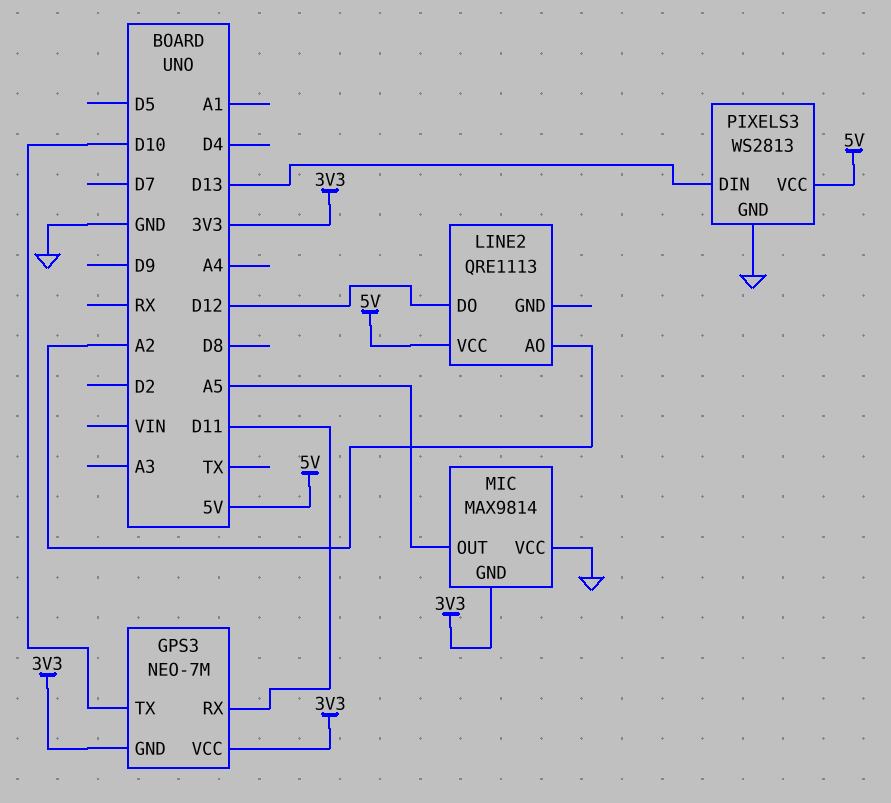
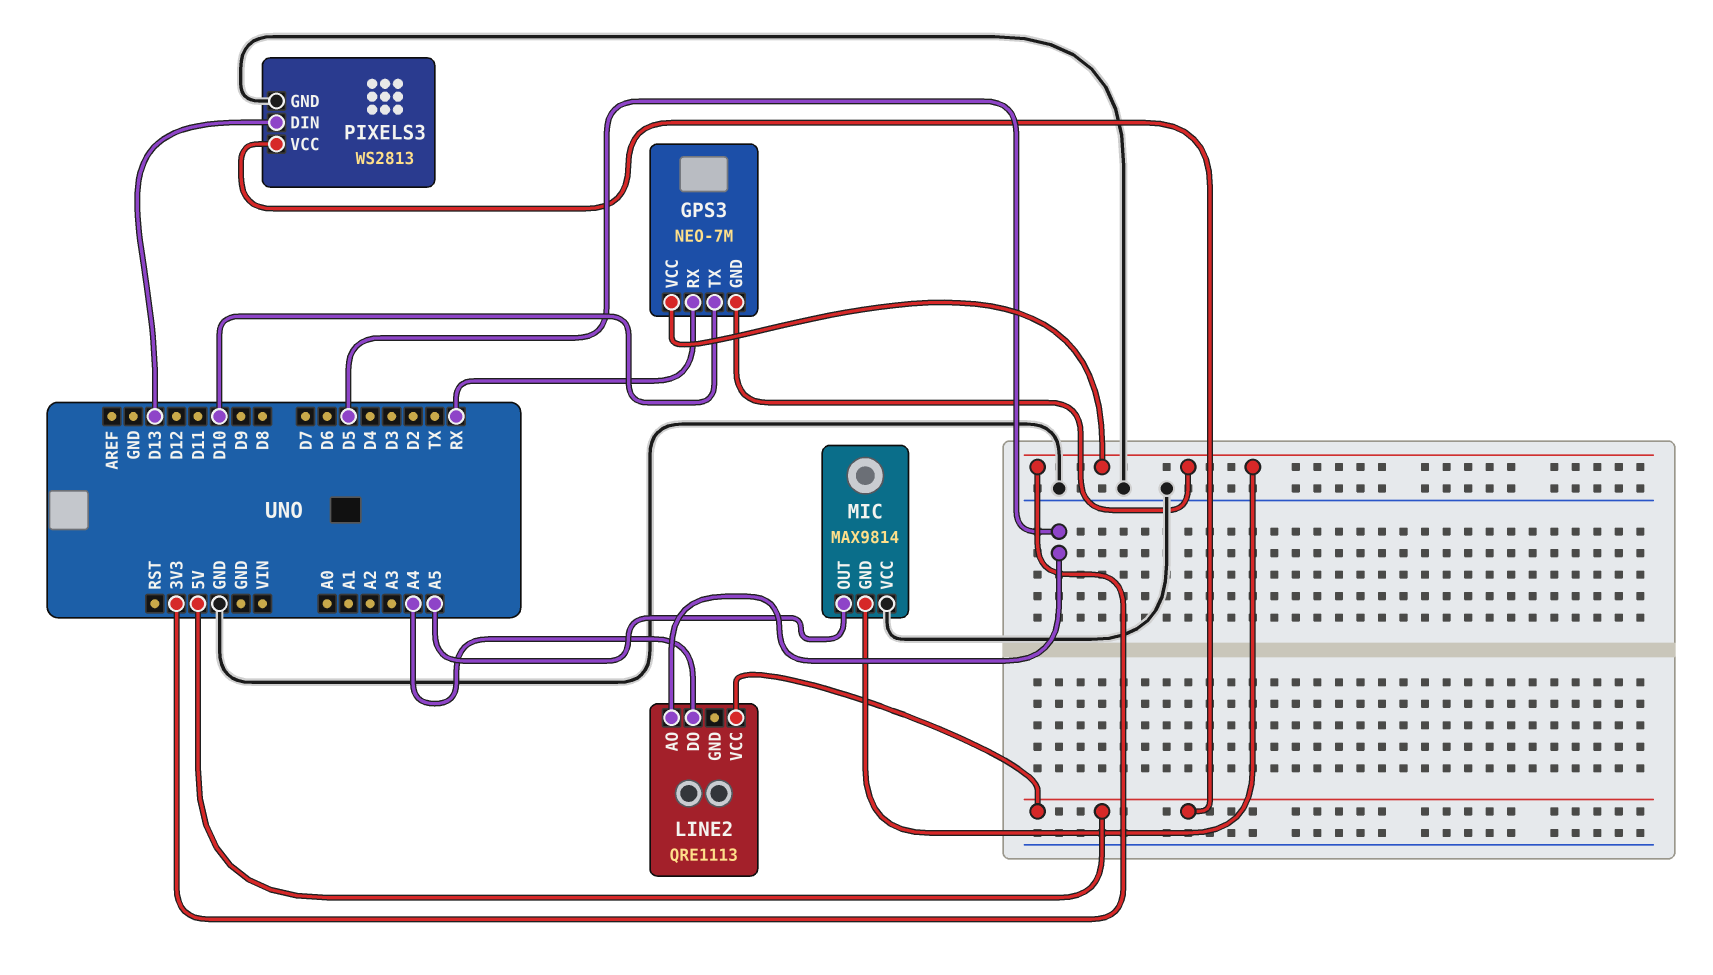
GPS3 pin RX: D11 -> RX
LINE2 pin AO: A2 -> D5
LINE2 pin DO: D12 -> A4

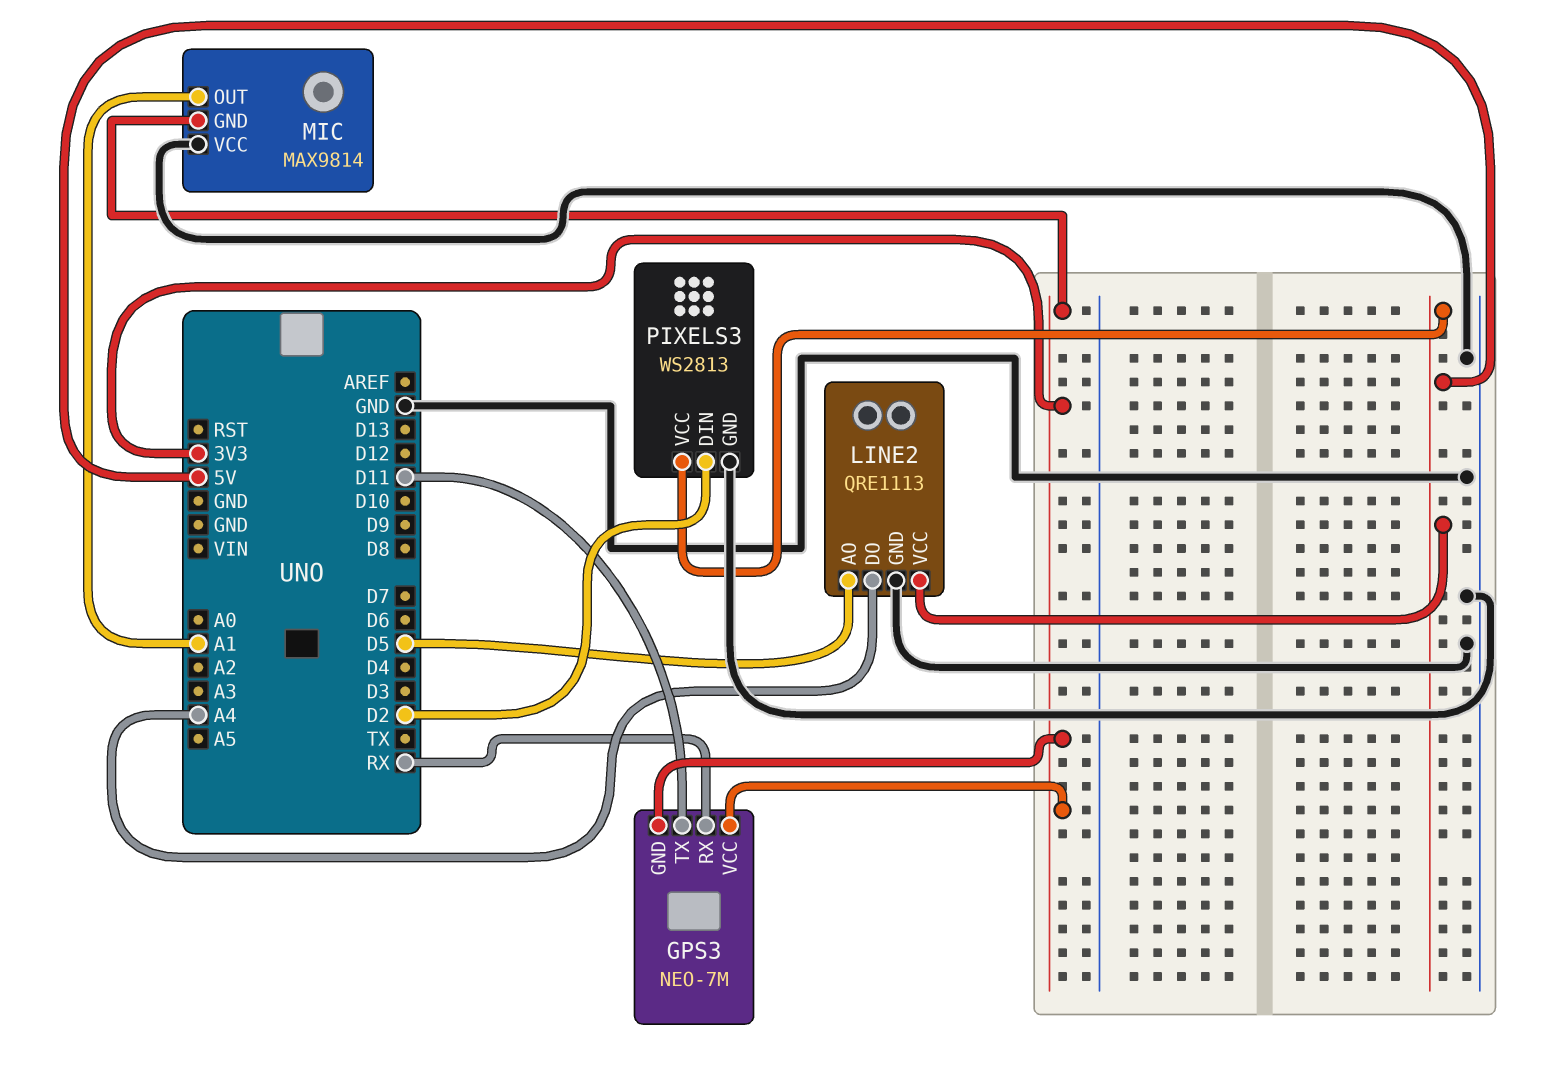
GPS3 pin TX: D10 -> D11
LINE2 pin GND: none -> GND
MIC pin OUT: A5 -> A1
PIXELS3 pin DIN: D13 -> D2

